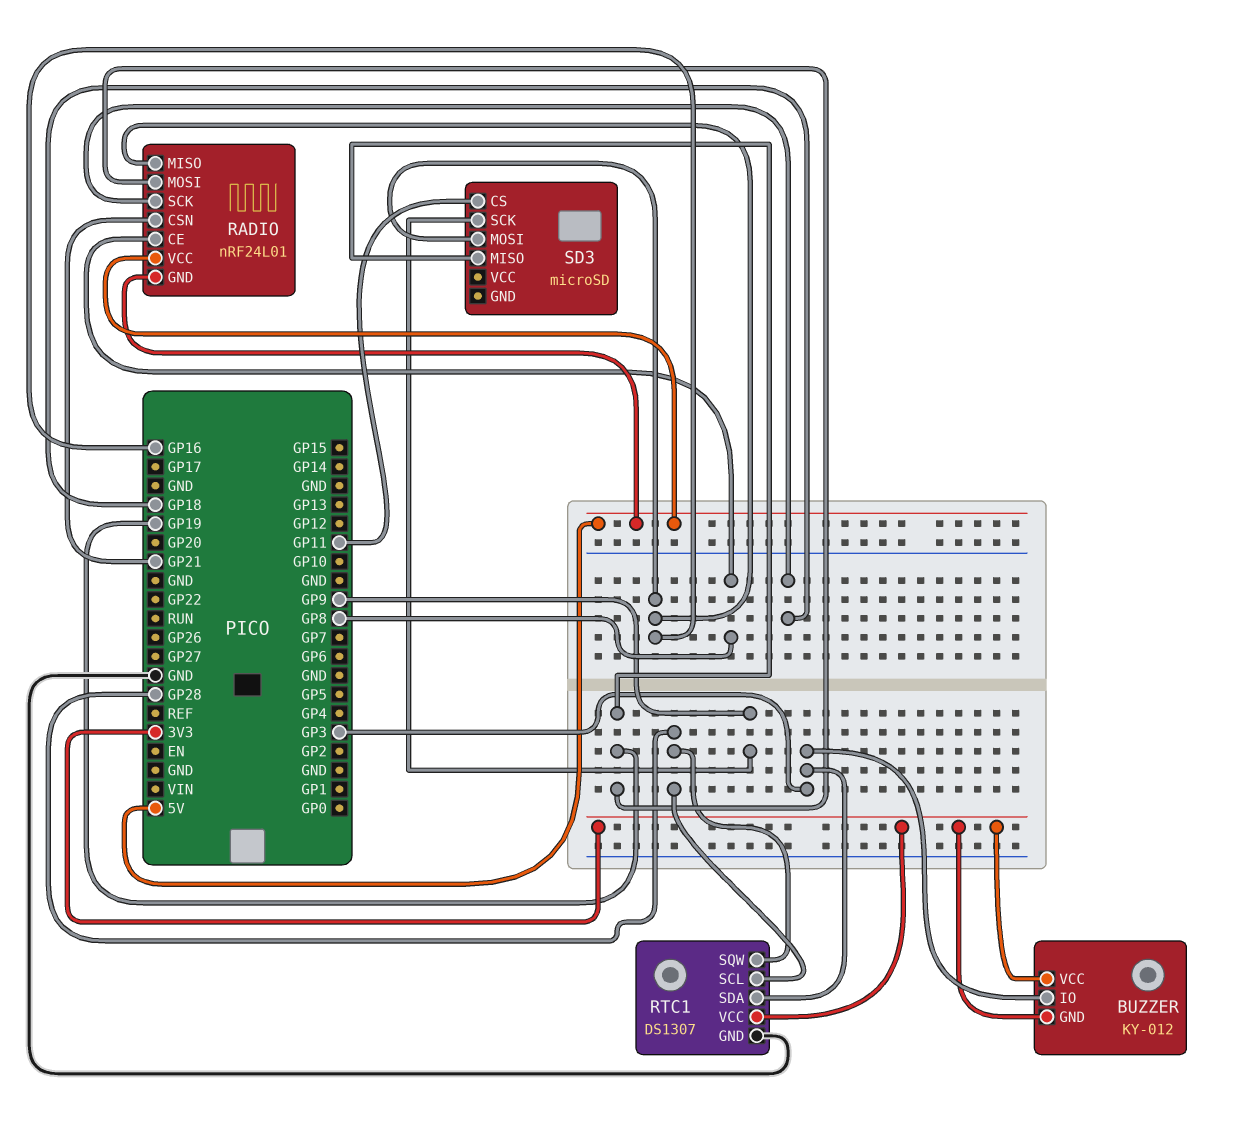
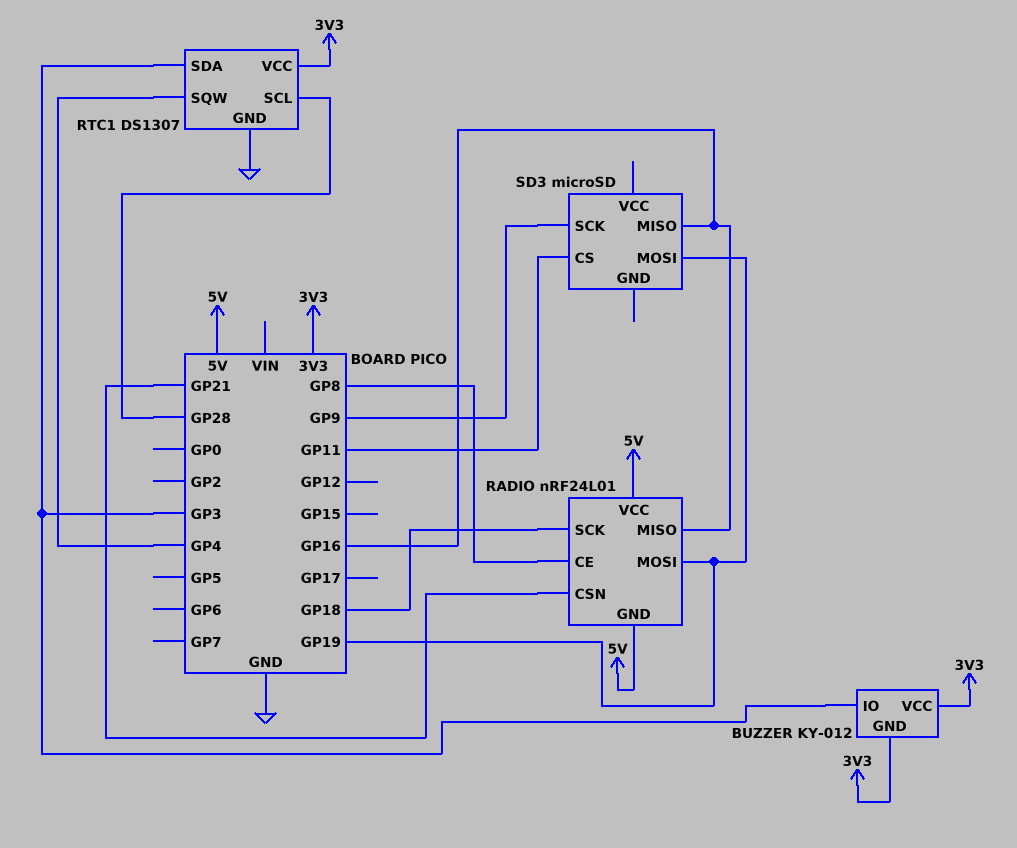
RTC1 pin SQW: GP28 -> GP4
SD3 pin MISO: GP19 -> GP16
SD3 pin MOSI: GP16 -> GP19

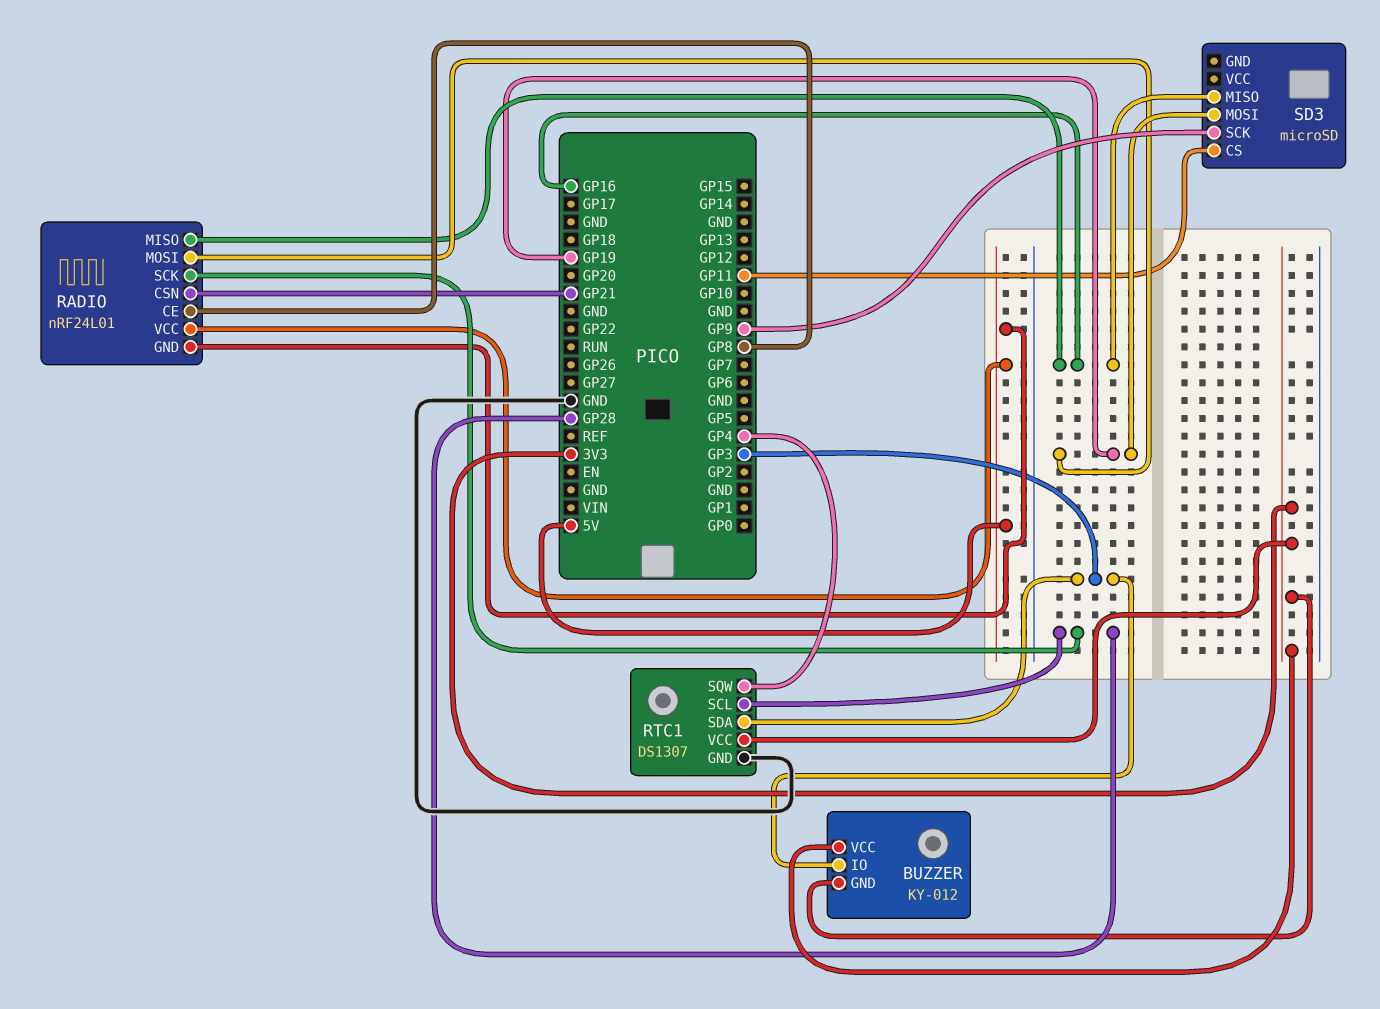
RADIO pin SCK: GP18 -> GP28

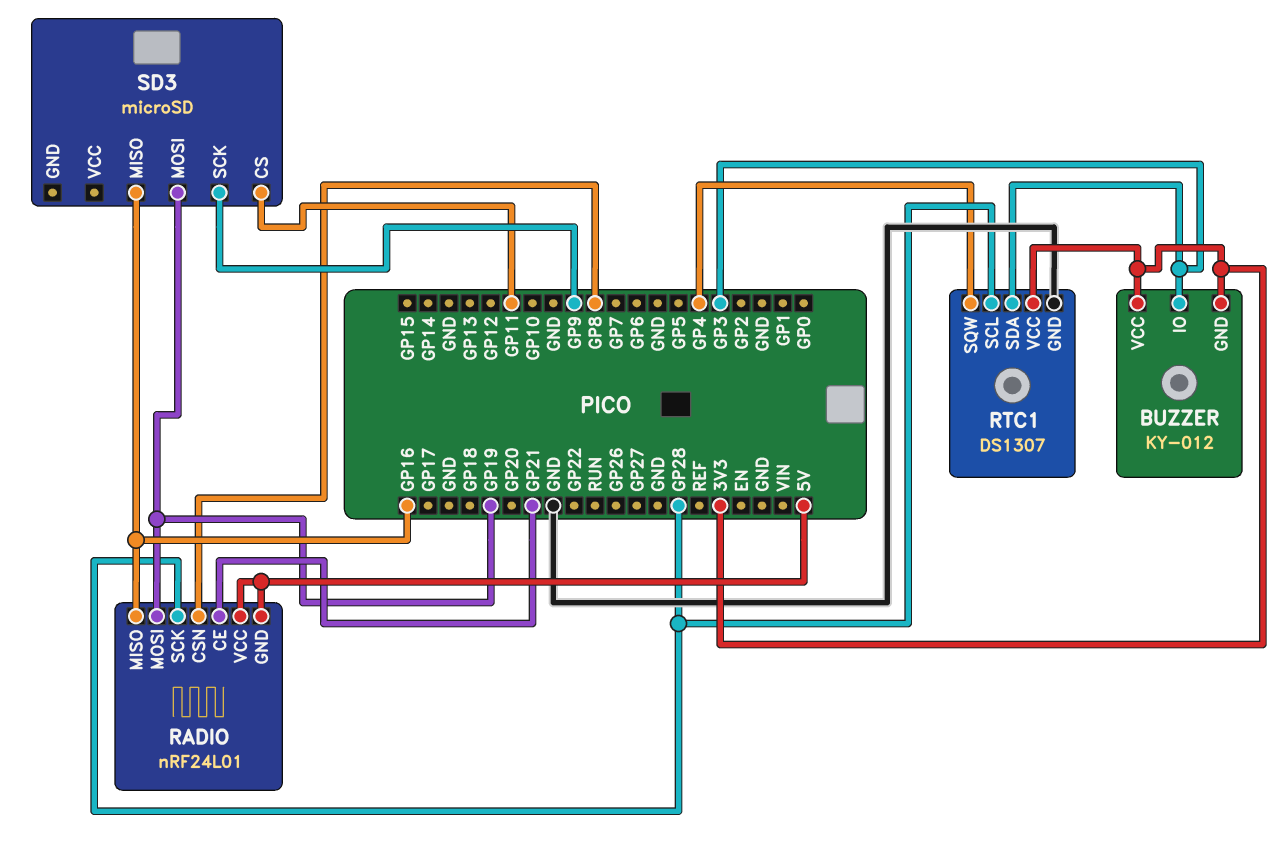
RADIO pin CE: GP8 -> GP21
RADIO pin CSN: GP21 -> GP8

